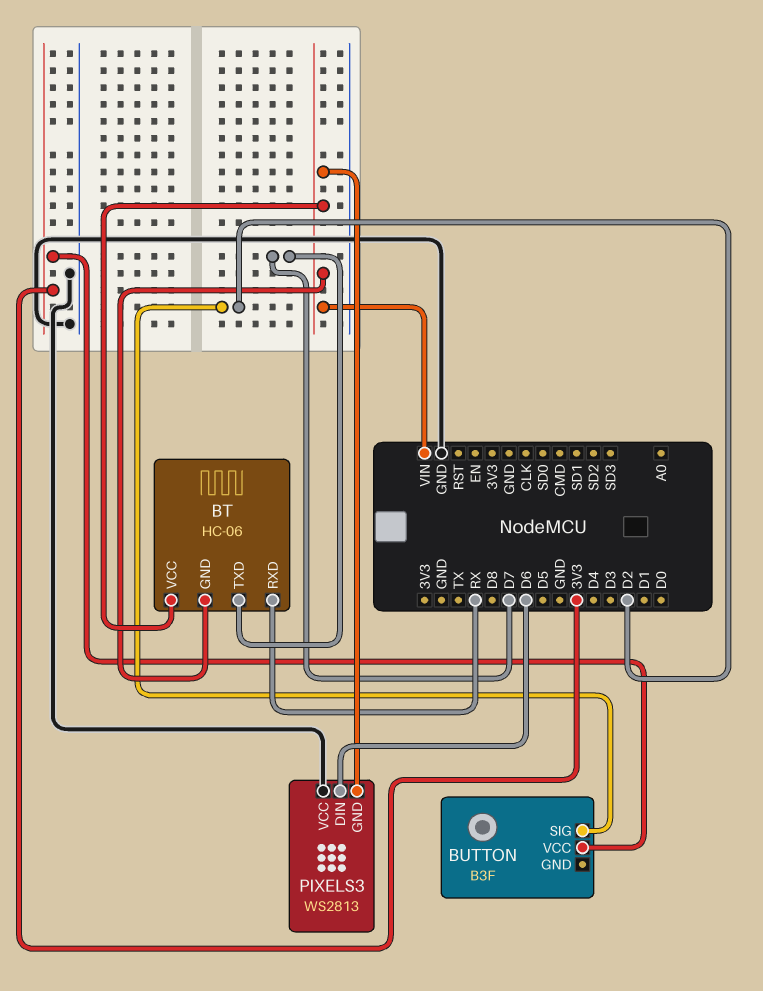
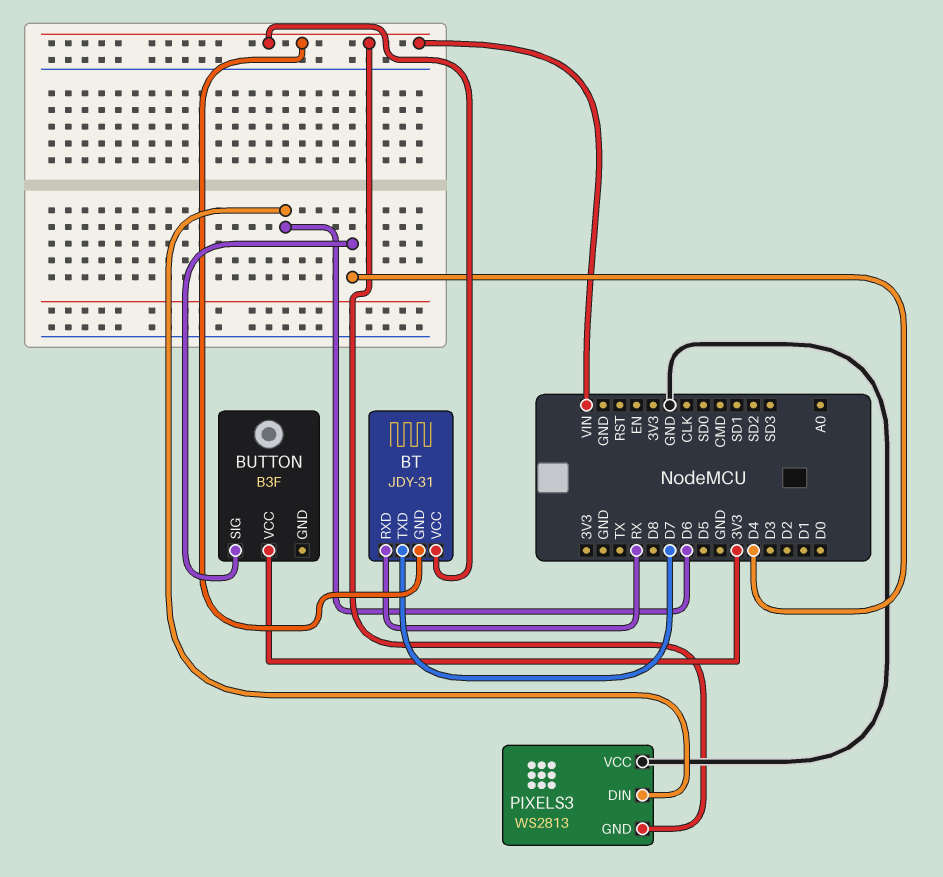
BT: HC-06 -> JDY-31
BUTTON pin SIG: D2 -> D4

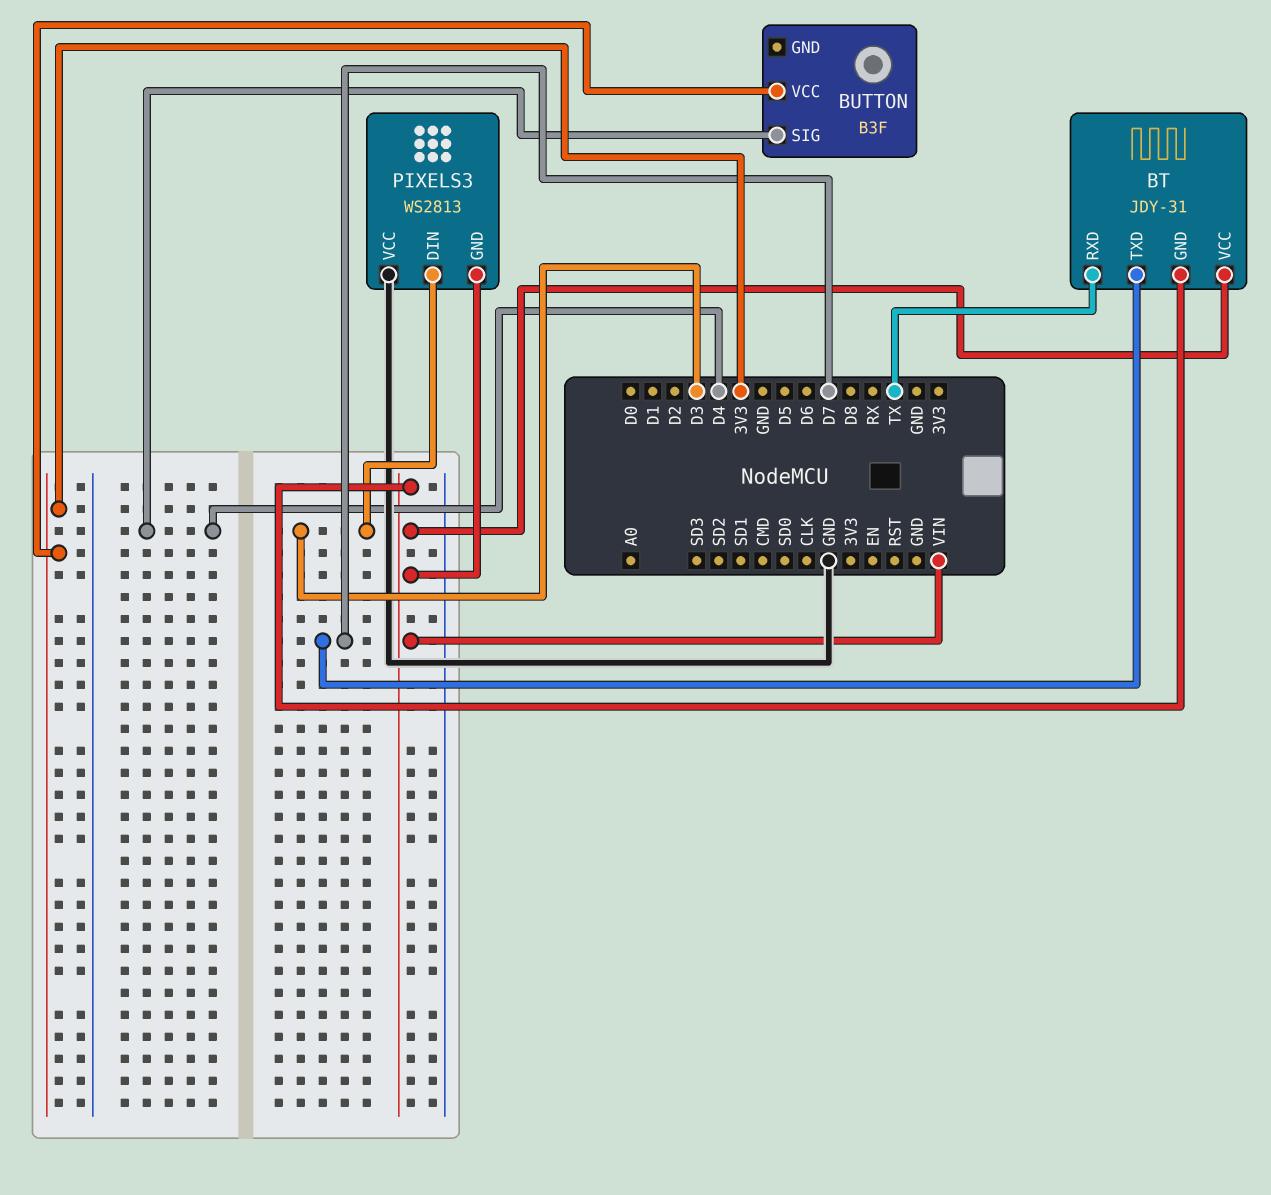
BT pin RXD: RX -> TX
PIXELS3 pin DIN: D6 -> D3

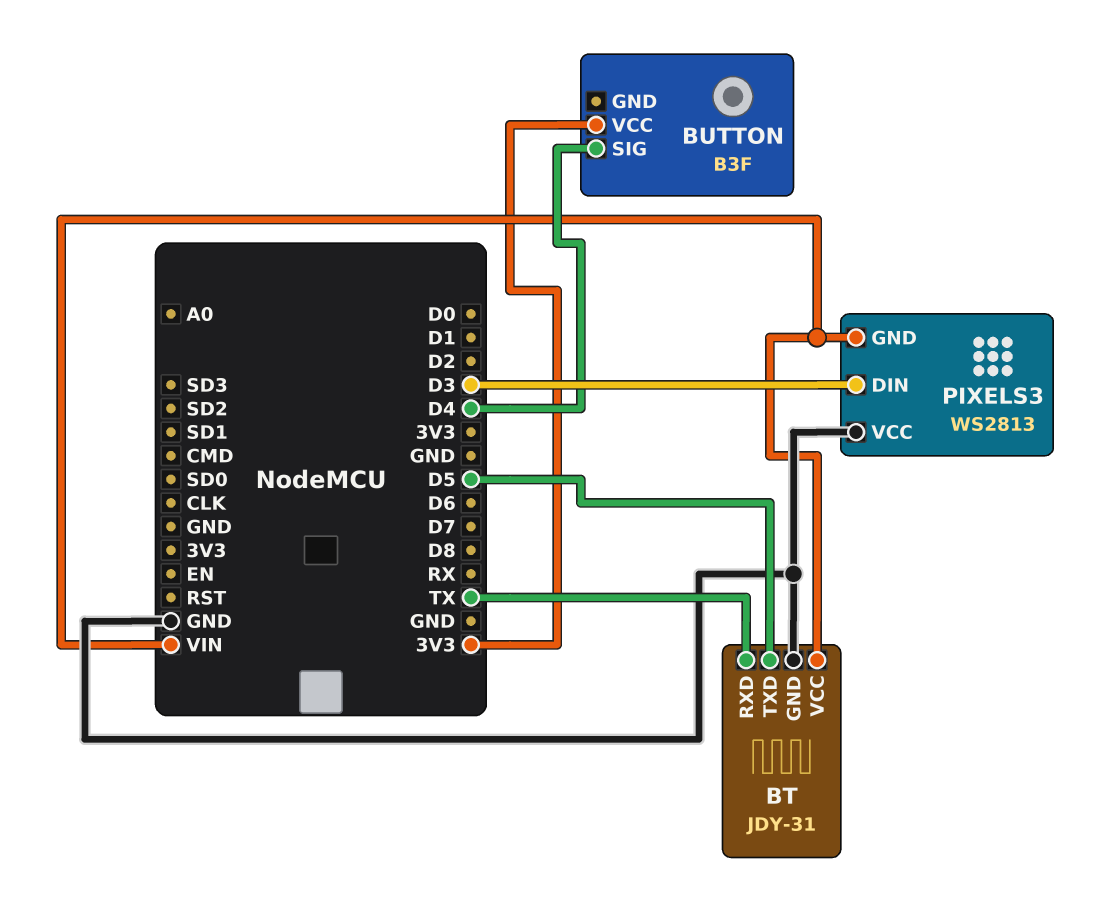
BT pin GND: VIN -> GND
BT pin TXD: D7 -> D5

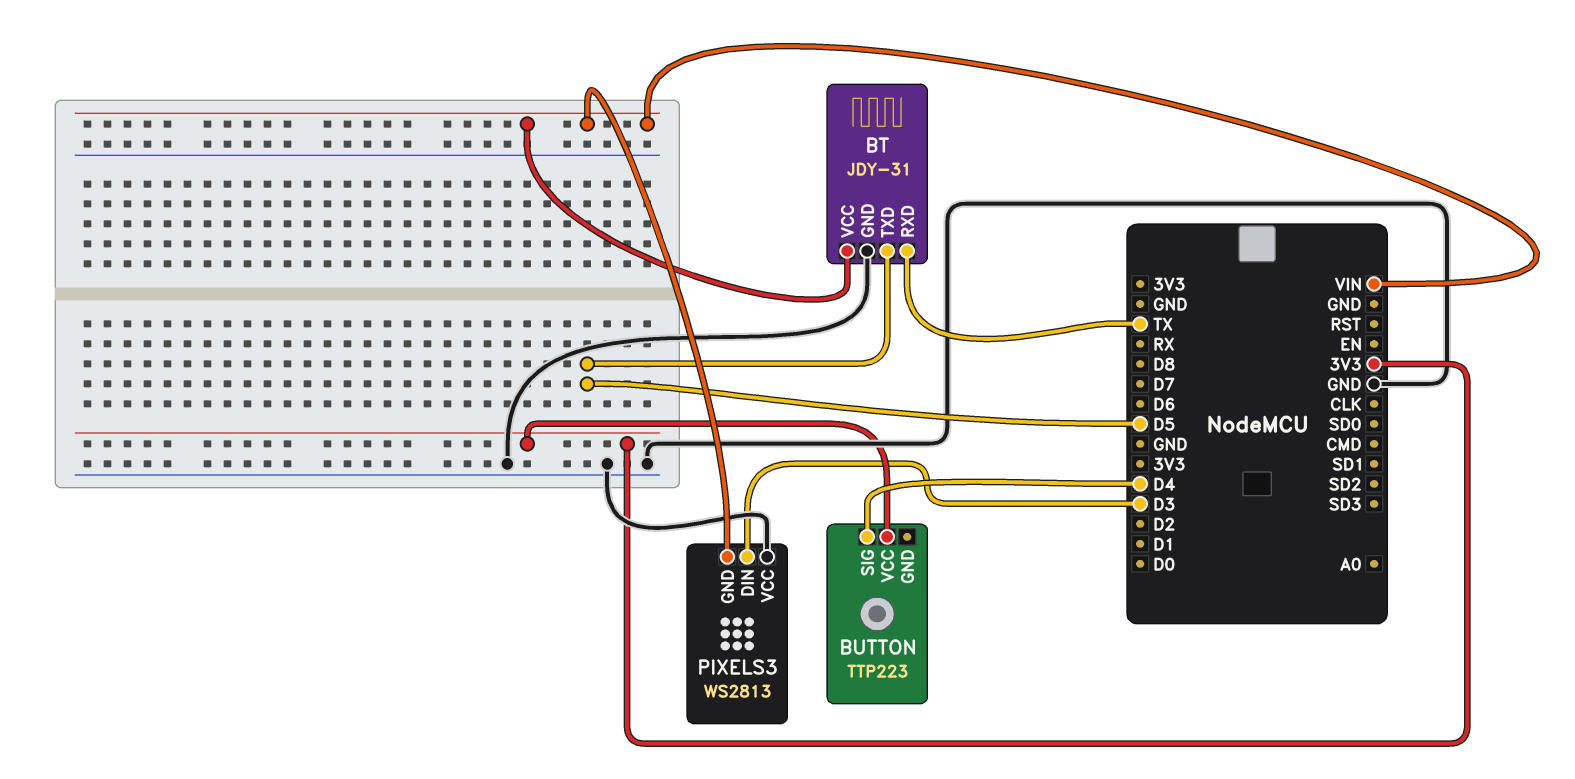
BUTTON: B3F -> TTP223

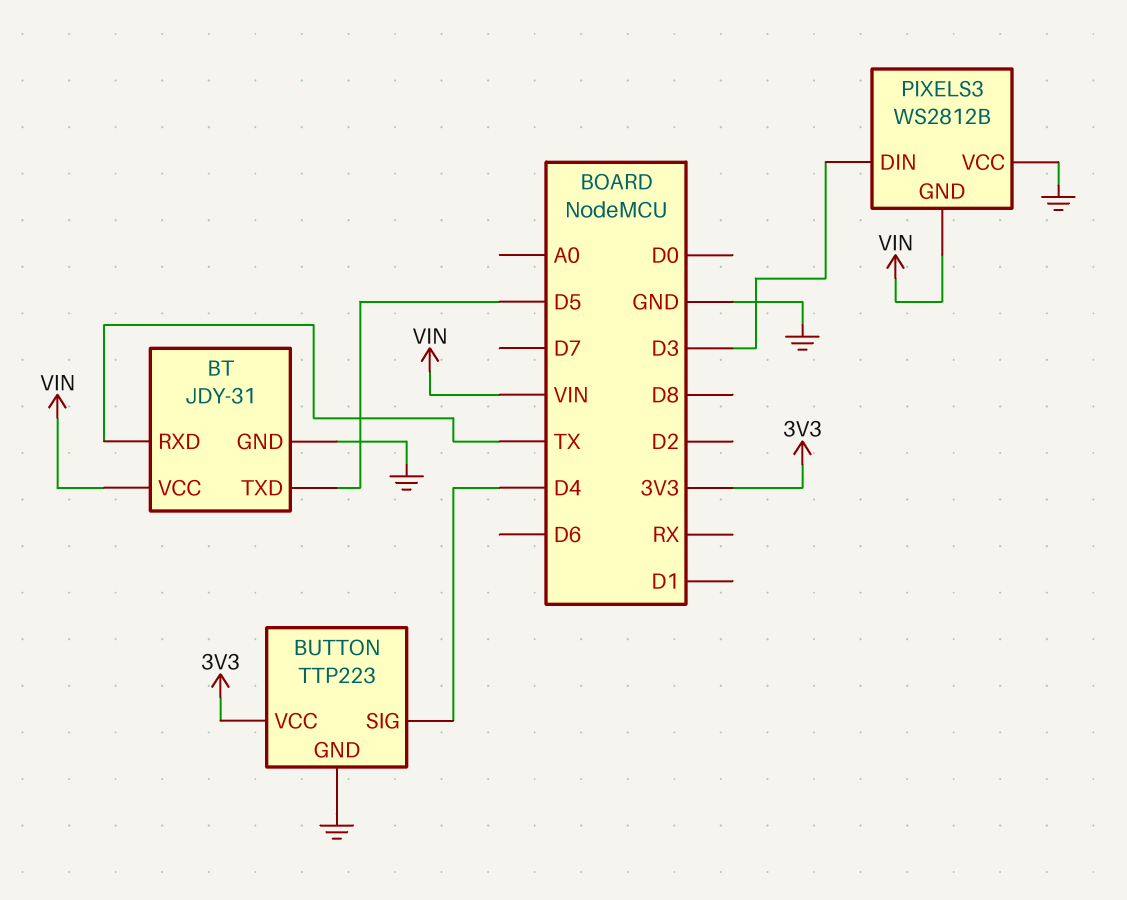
BUTTON pin GND: none -> GND
PIXELS3: WS2813 -> WS2812B

